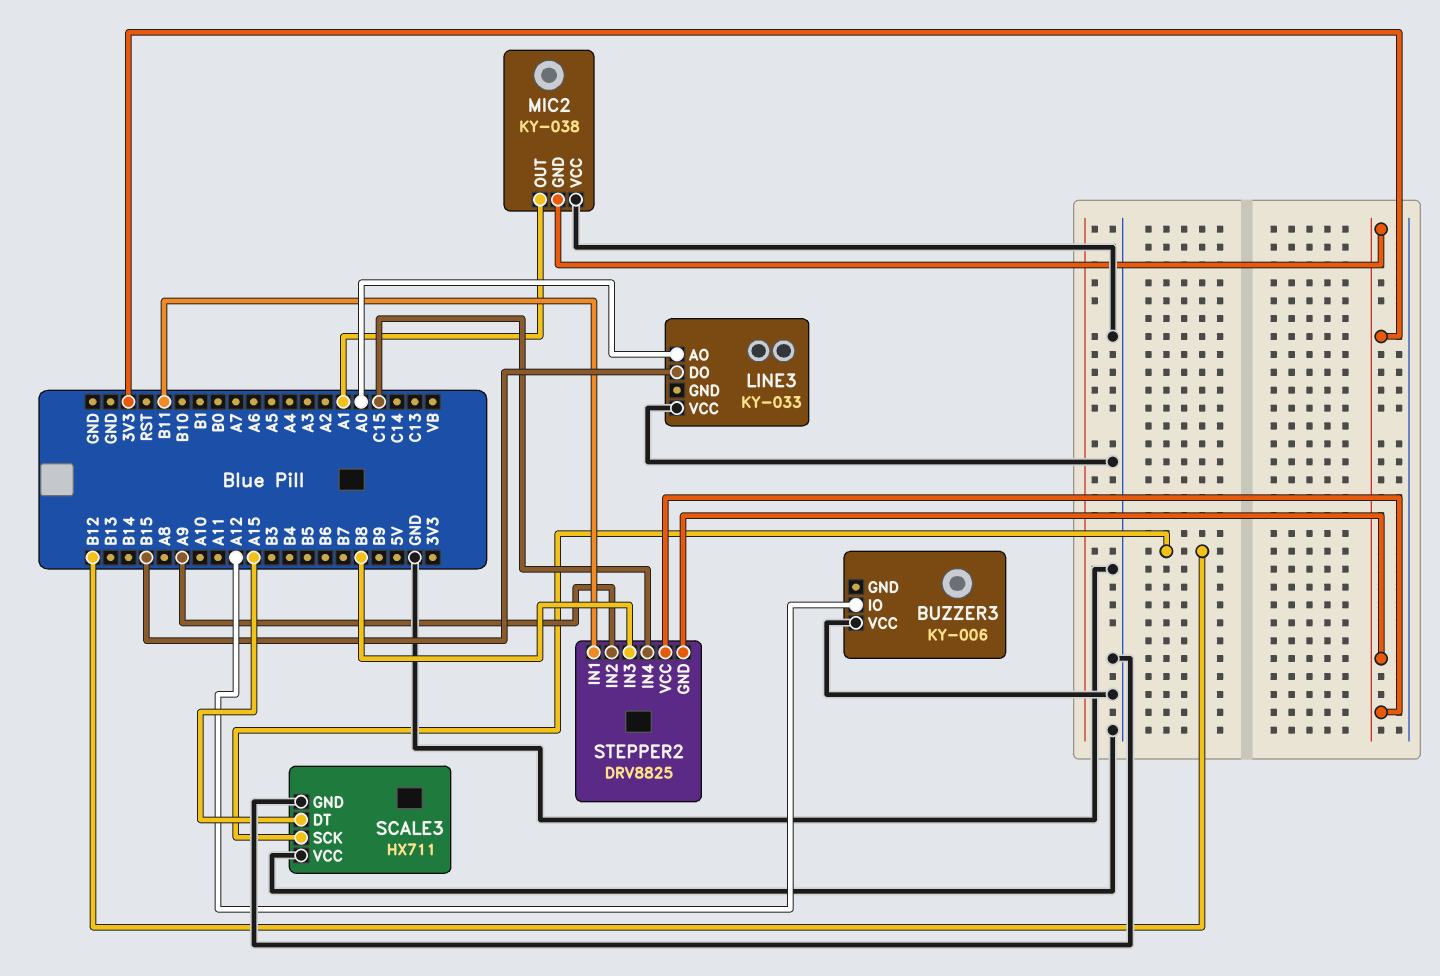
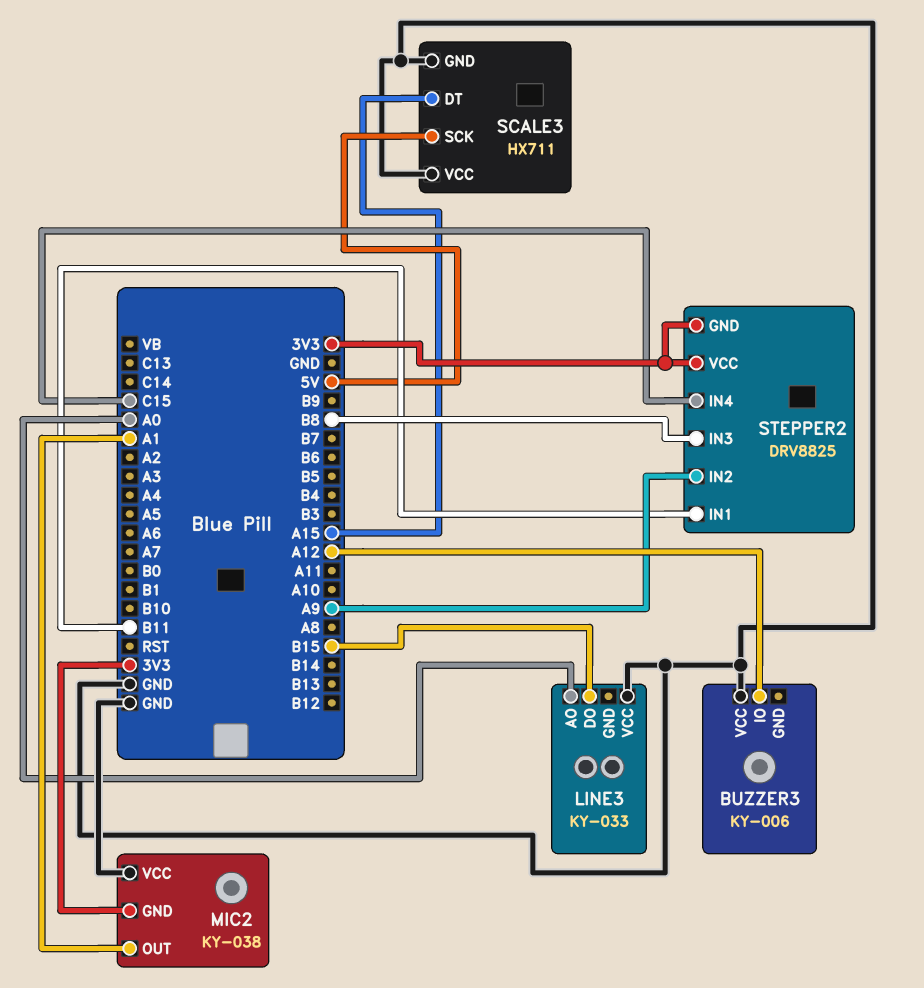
SCALE3 pin SCK: B12 -> 5V

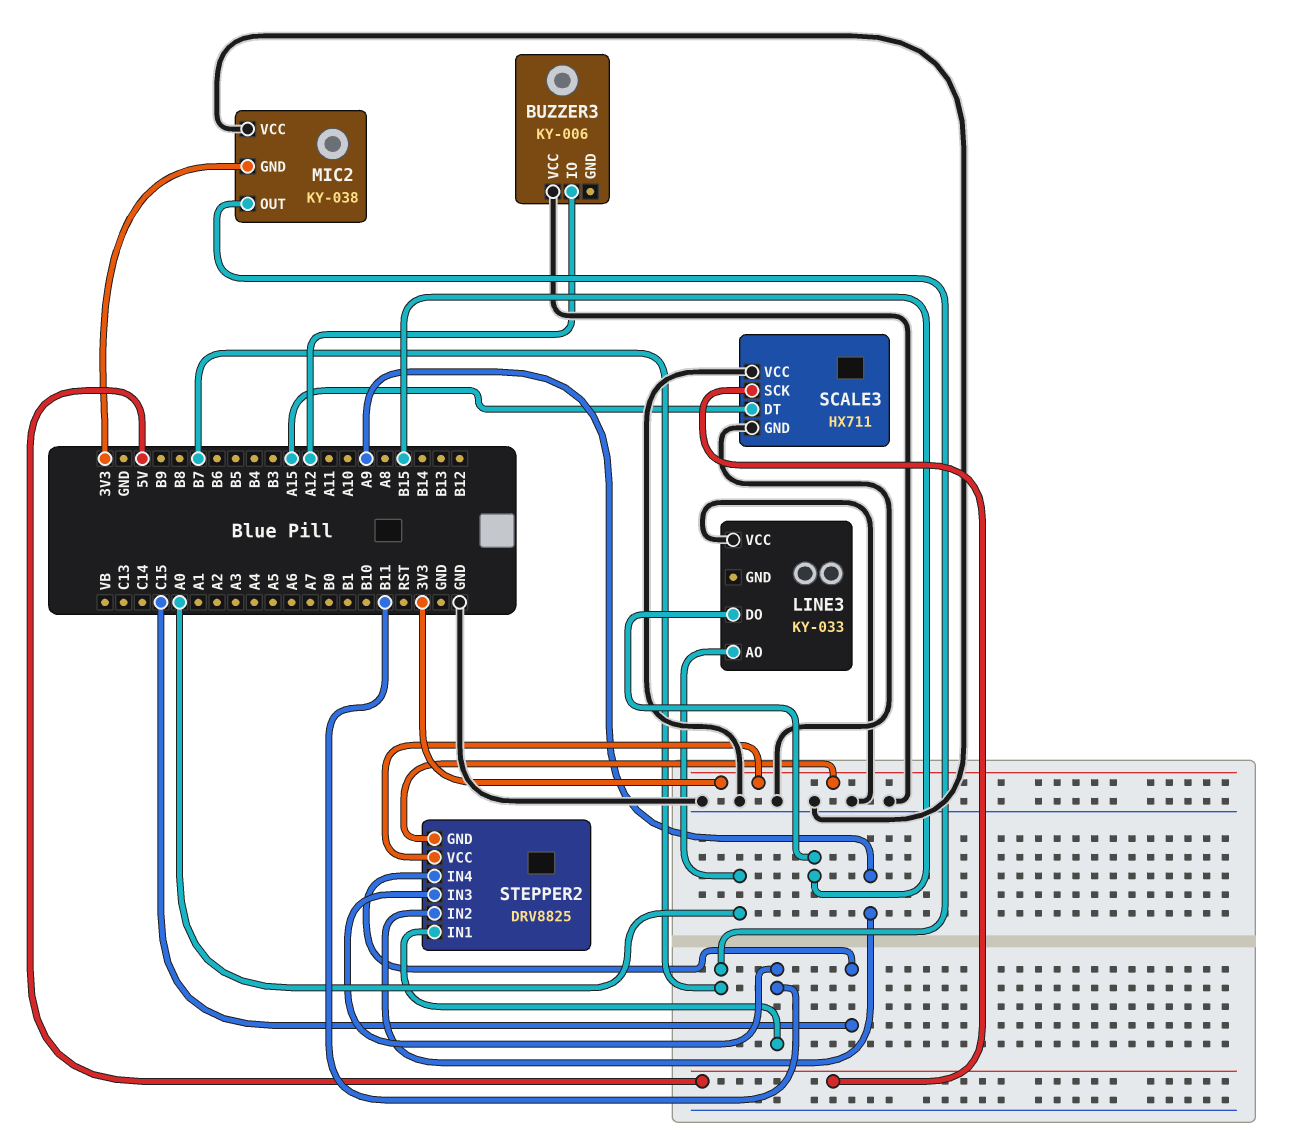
MIC2 pin OUT: A1 -> B7
STEPPER2 pin IN3: B8 -> B11

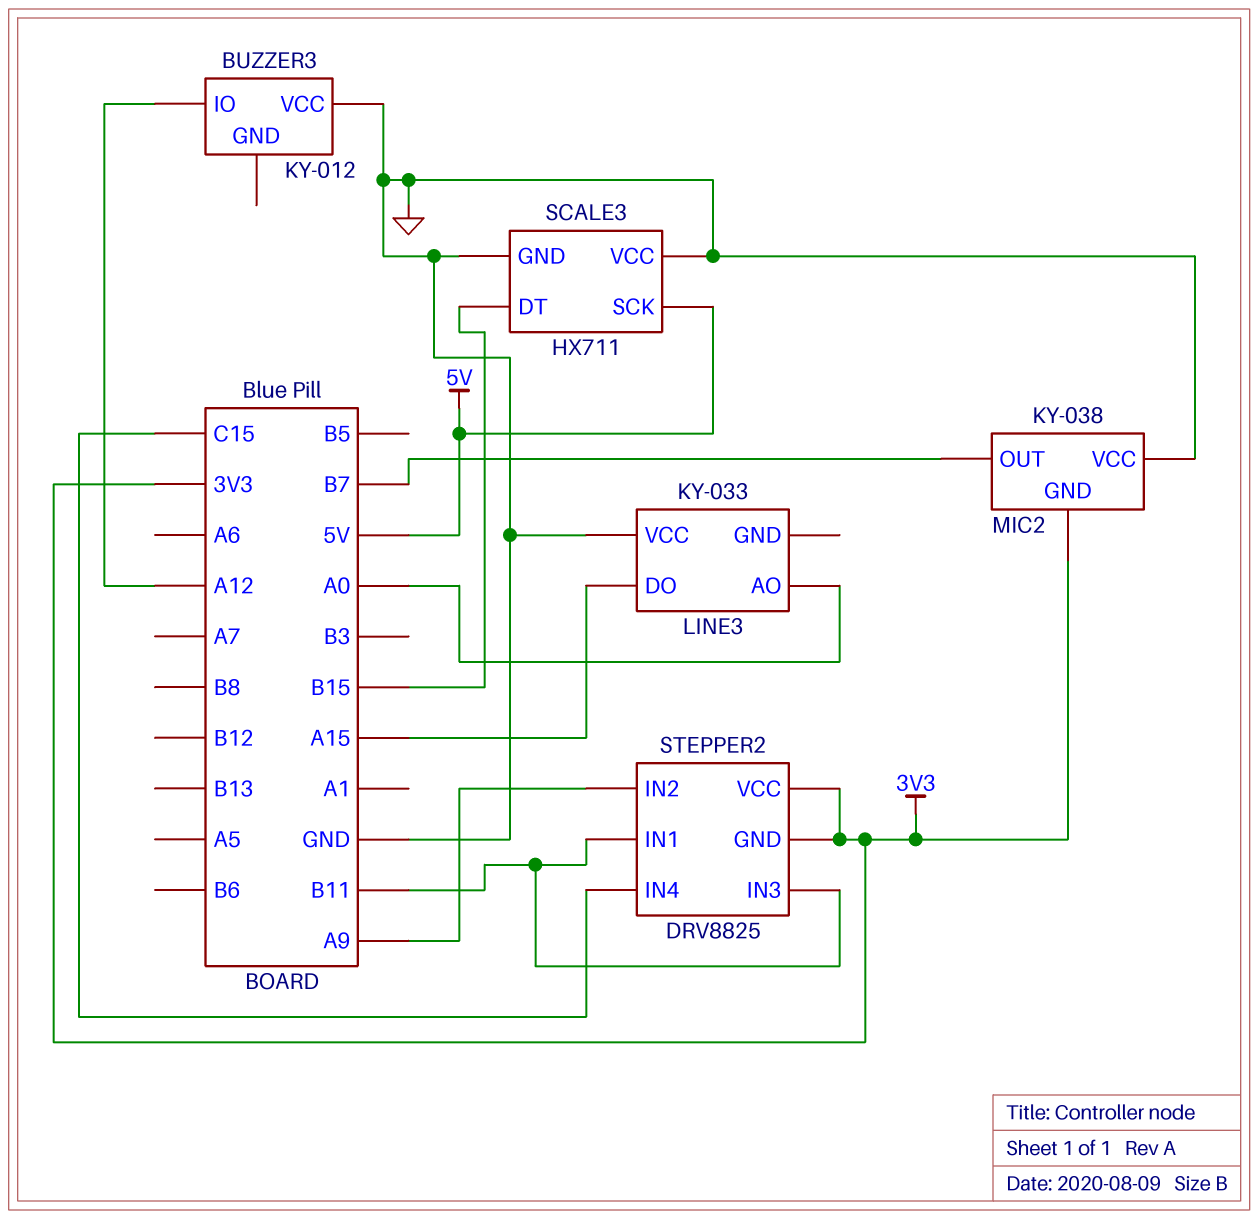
BUZZER3: KY-006 -> KY-012
LINE3 pin DO: B15 -> A15
SCALE3 pin DT: A15 -> B15

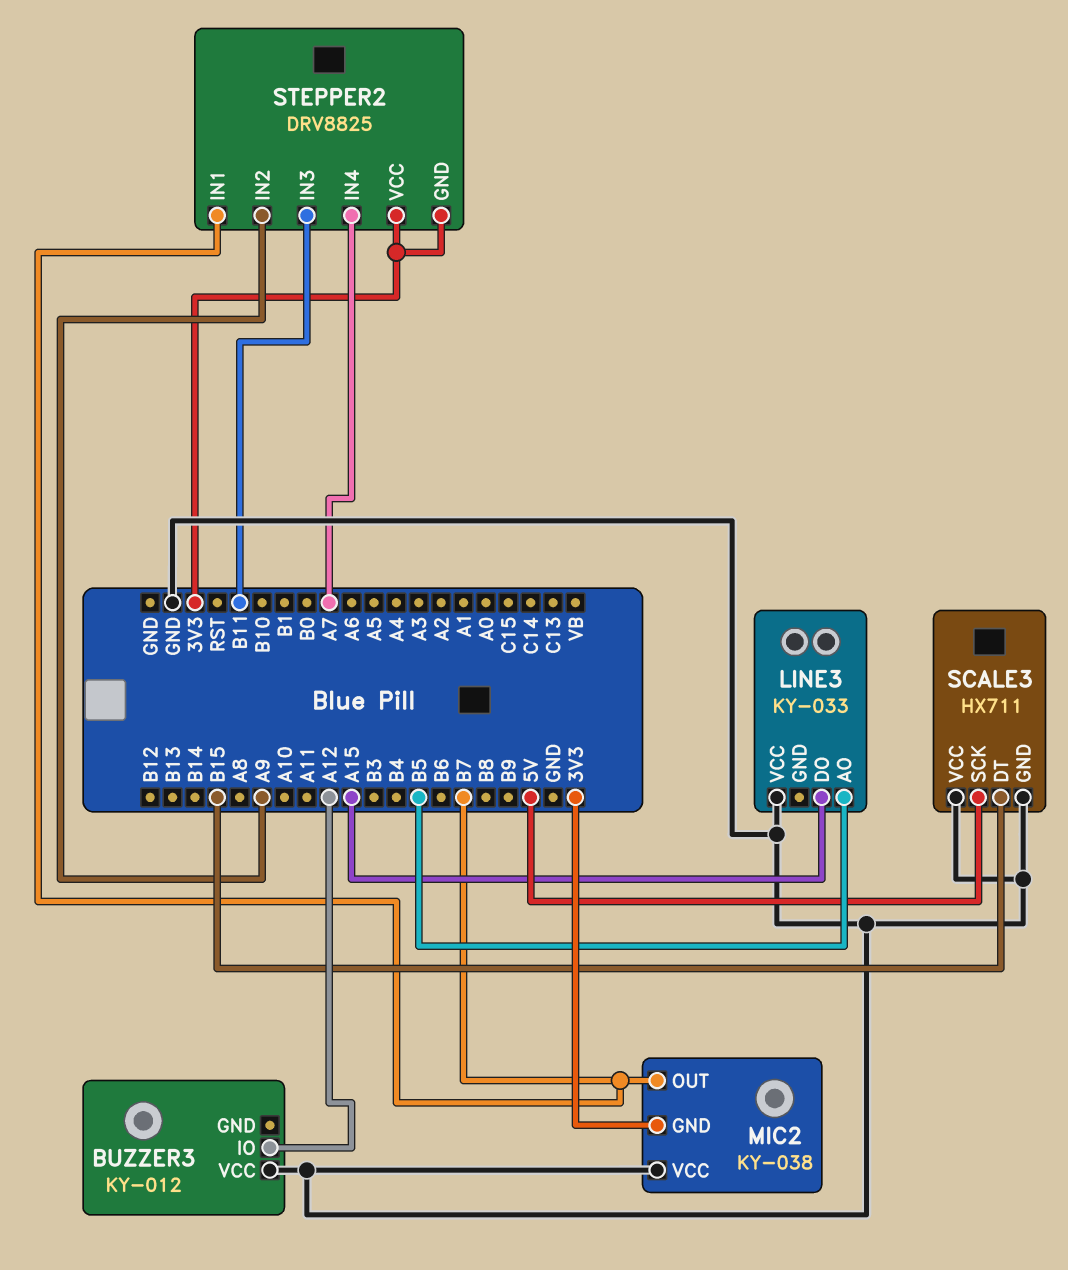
LINE3 pin AO: A0 -> B5
STEPPER2 pin IN1: B11 -> B7
STEPPER2 pin IN4: C15 -> A7

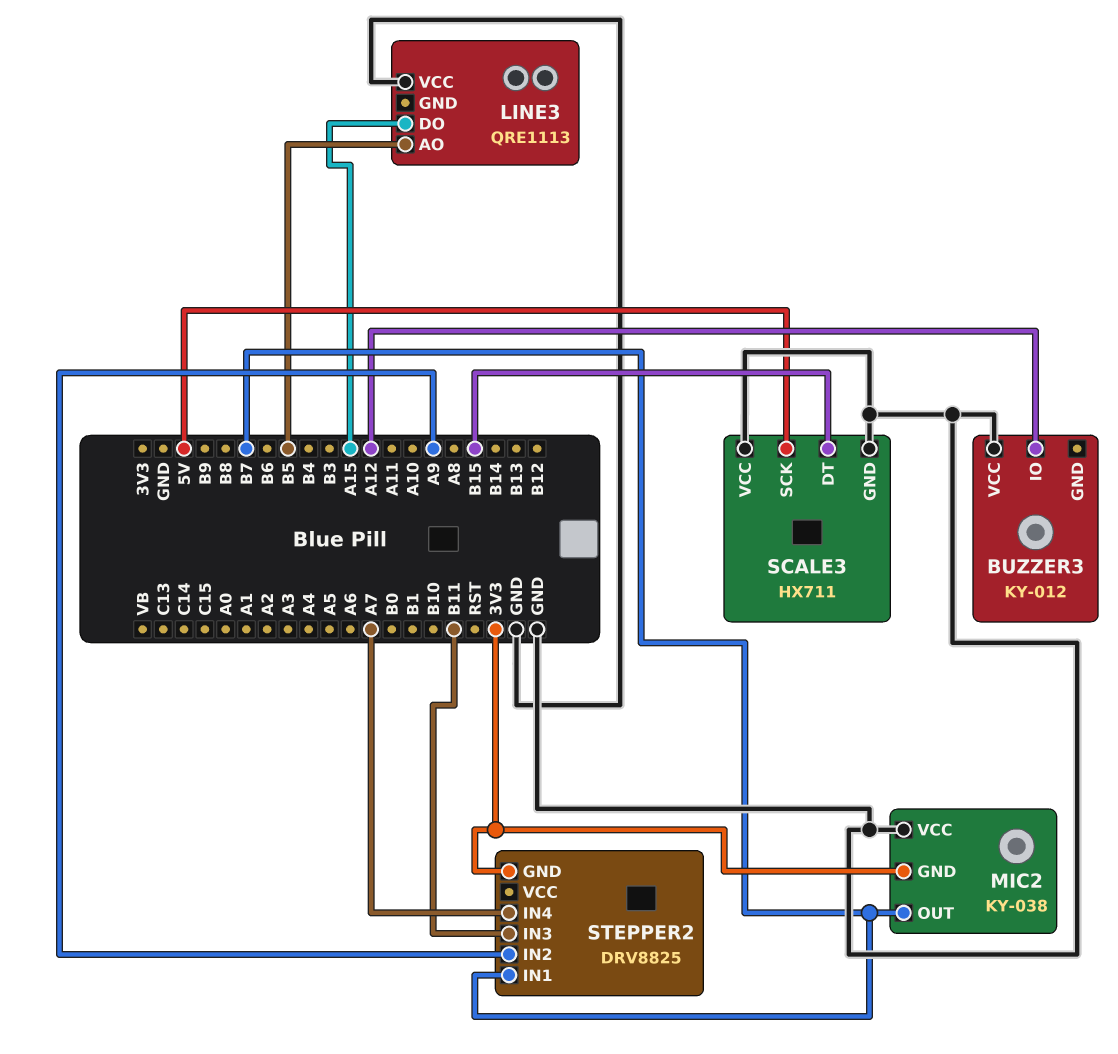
LINE3: KY-033 -> QRE1113
STEPPER2 pin VCC: 3V3 -> none

